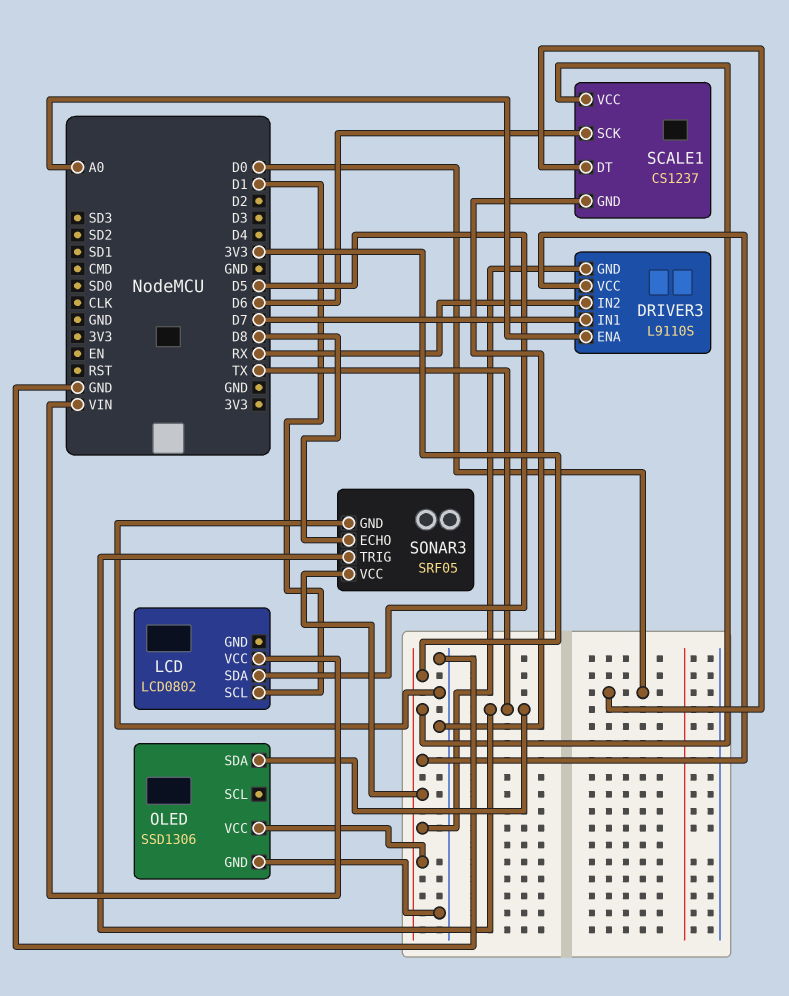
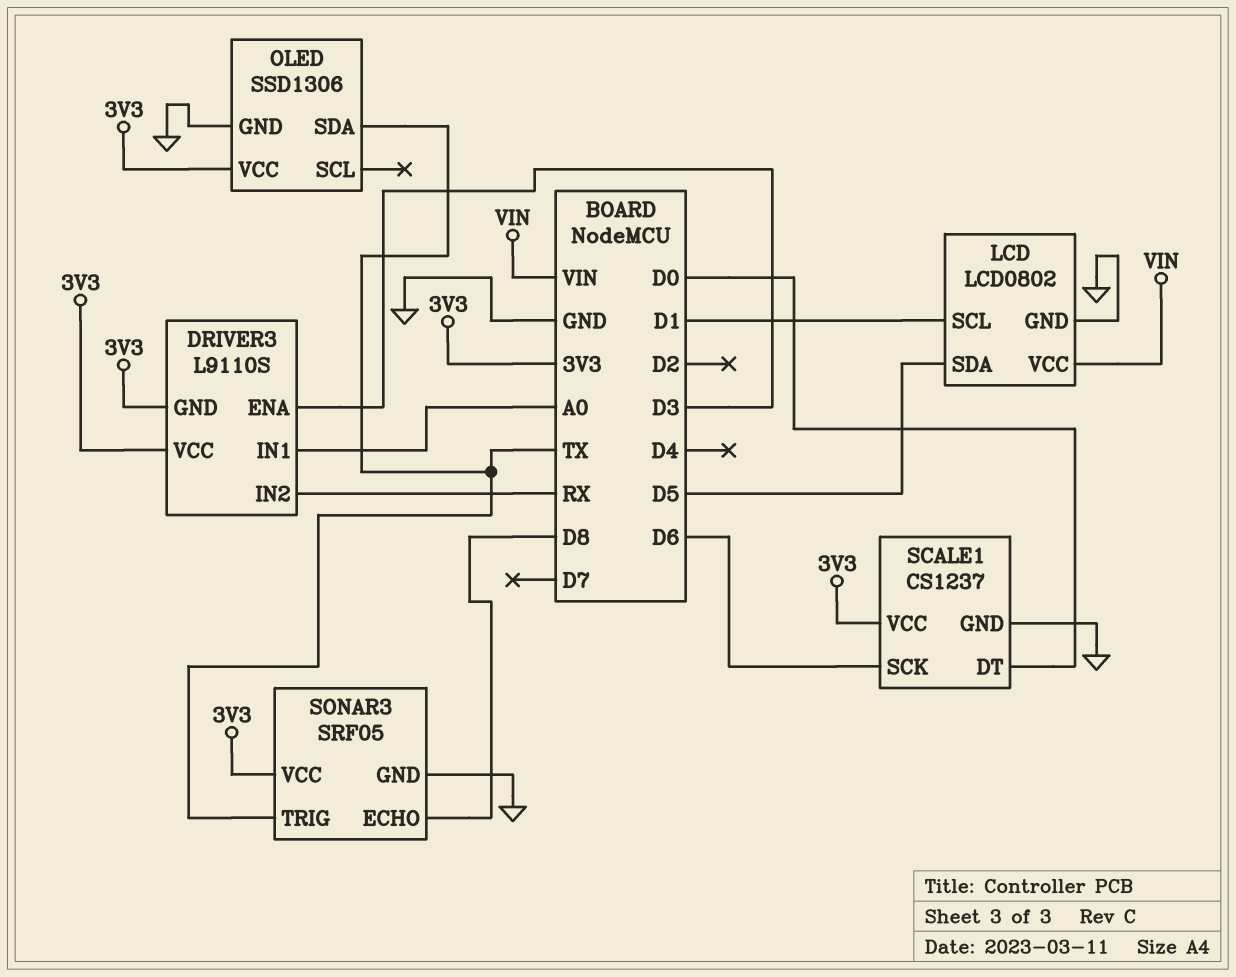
DRIVER3 pin ENA: A0 -> D3
DRIVER3 pin IN1: D7 -> A0
LCD pin GND: none -> GND

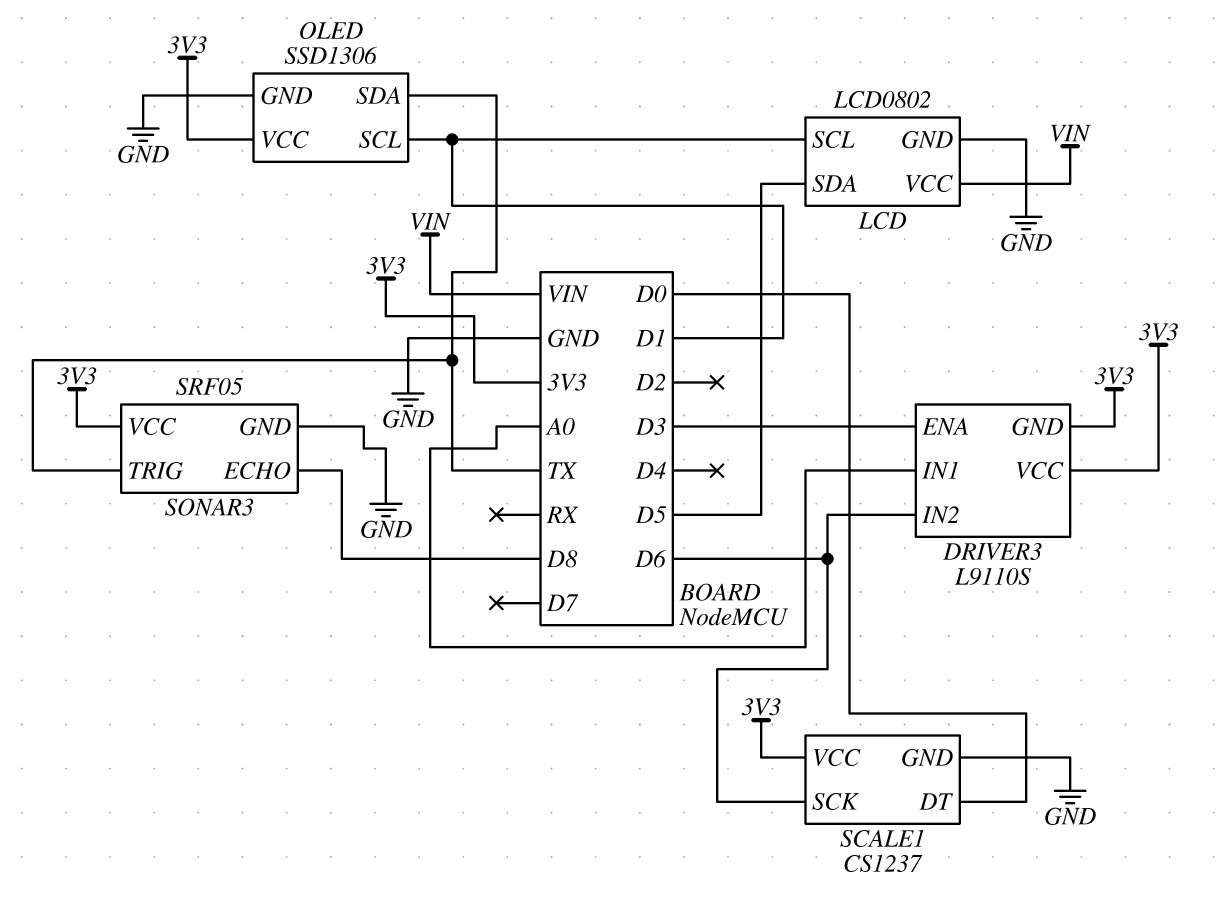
DRIVER3 pin IN2: RX -> D6
OLED pin SCL: none -> D1

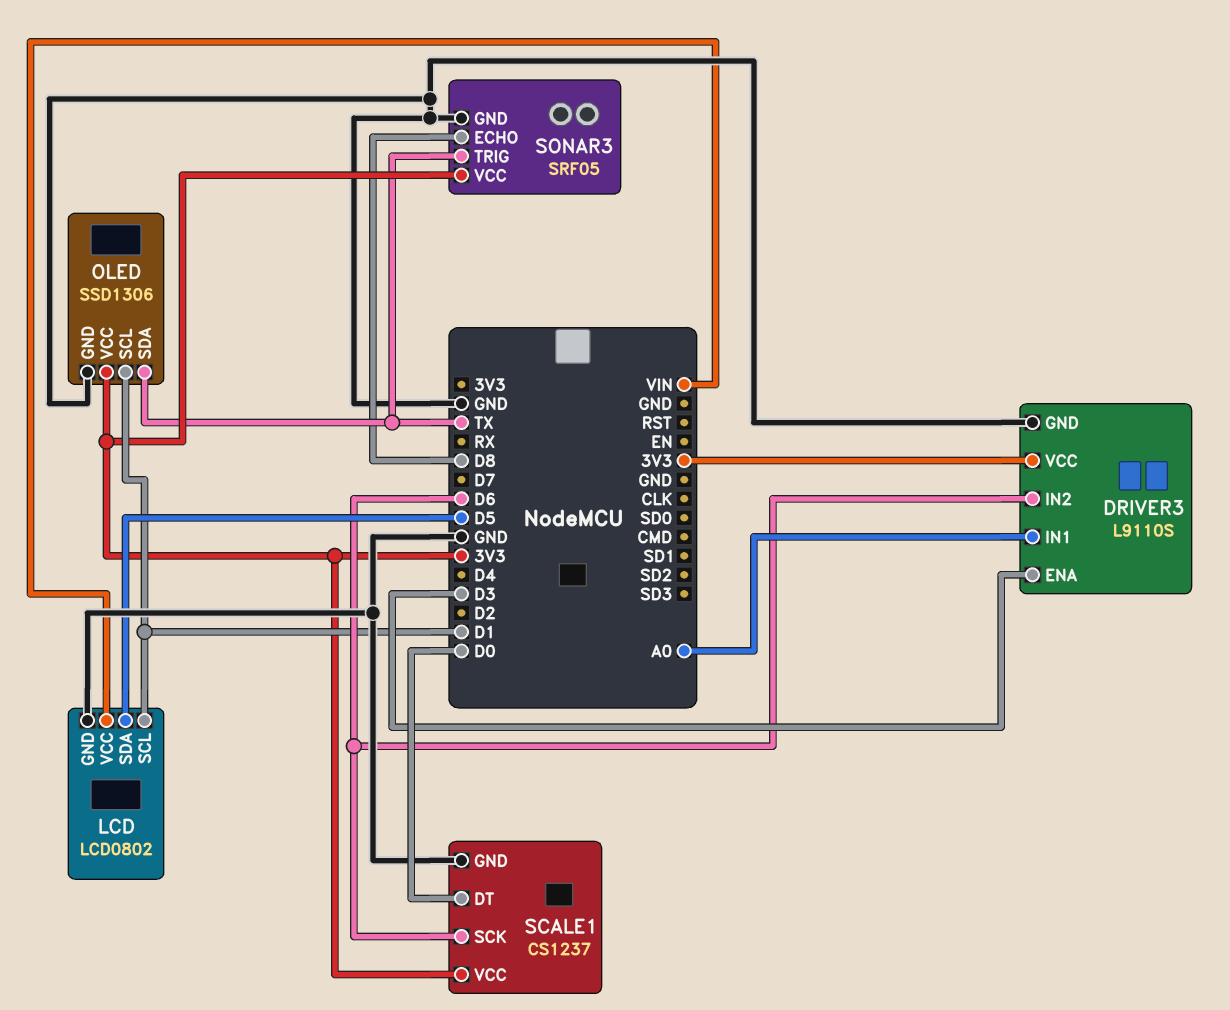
DRIVER3 pin GND: 3V3 -> GND

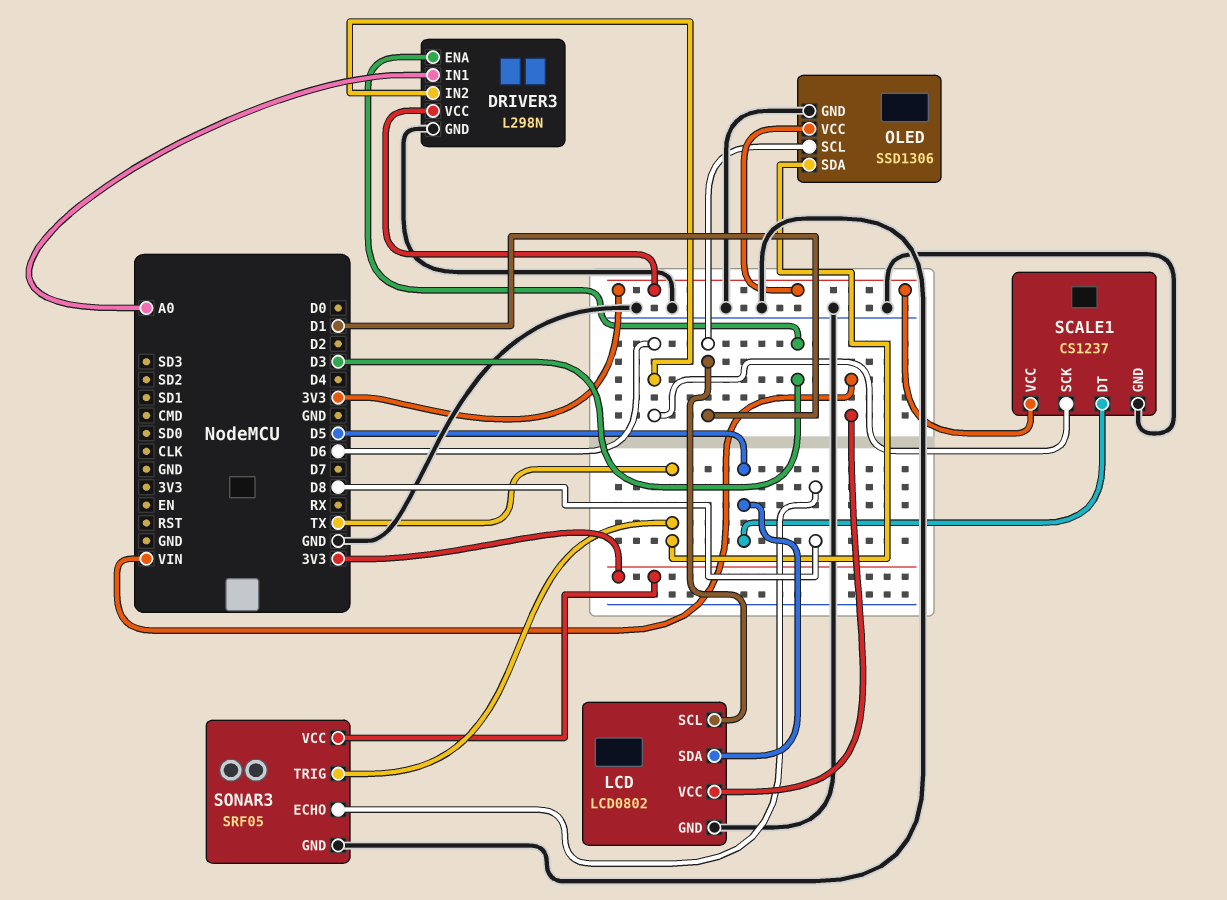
DRIVER3: L9110S -> L298N
SCALE1 pin DT: D0 -> D5

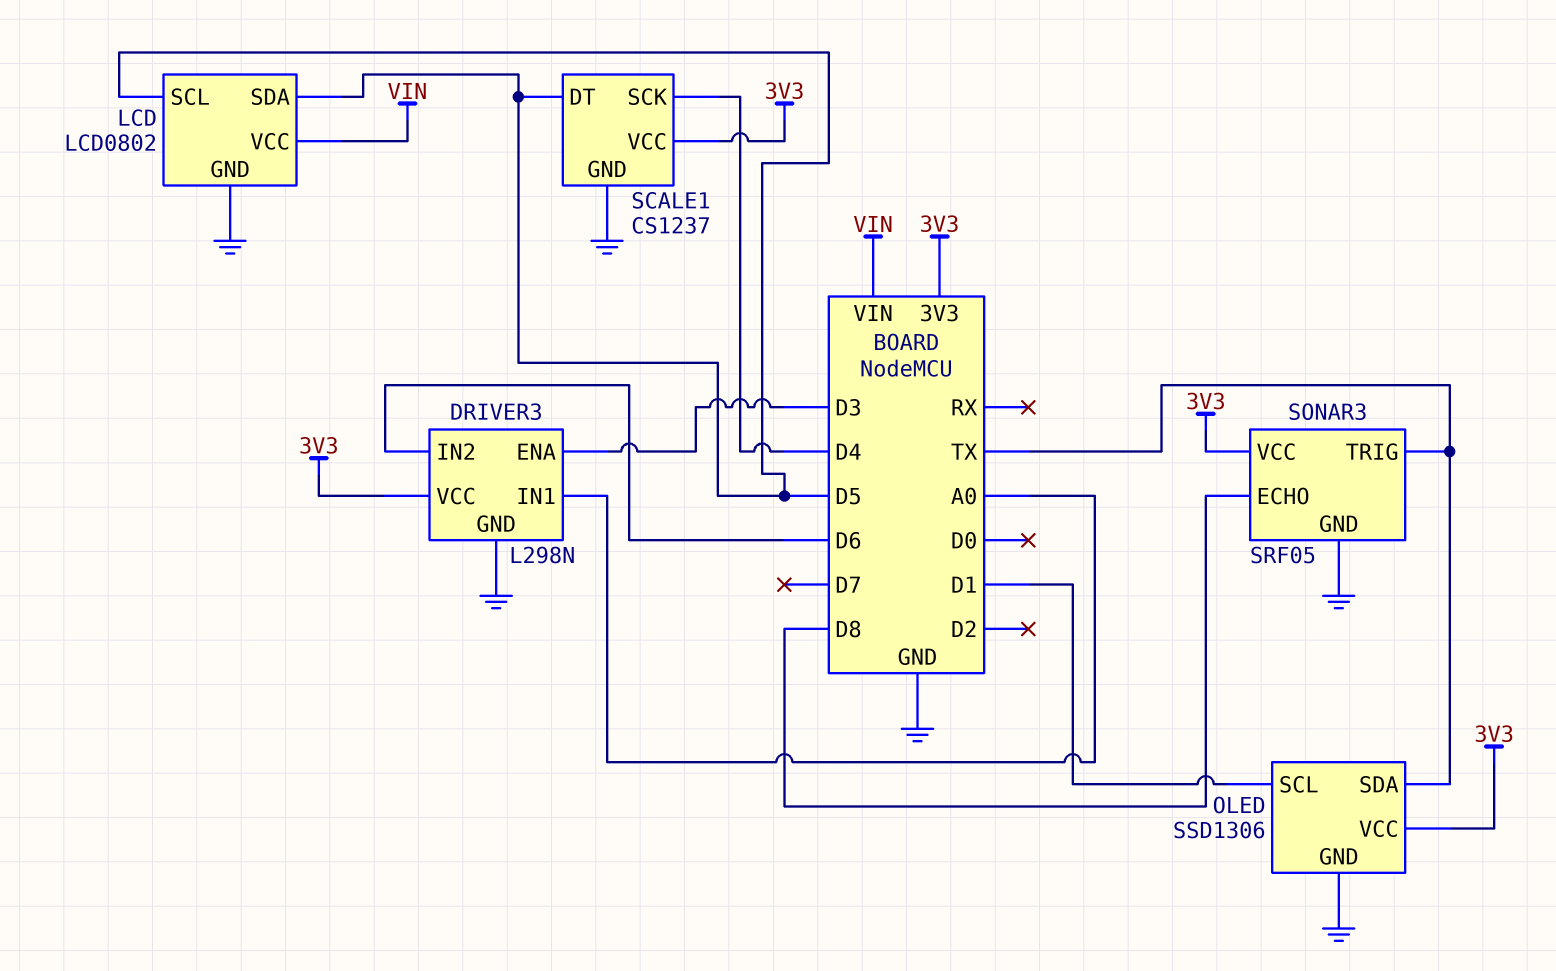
LCD pin SCL: D1 -> D5
SCALE1 pin SCK: D6 -> D4

